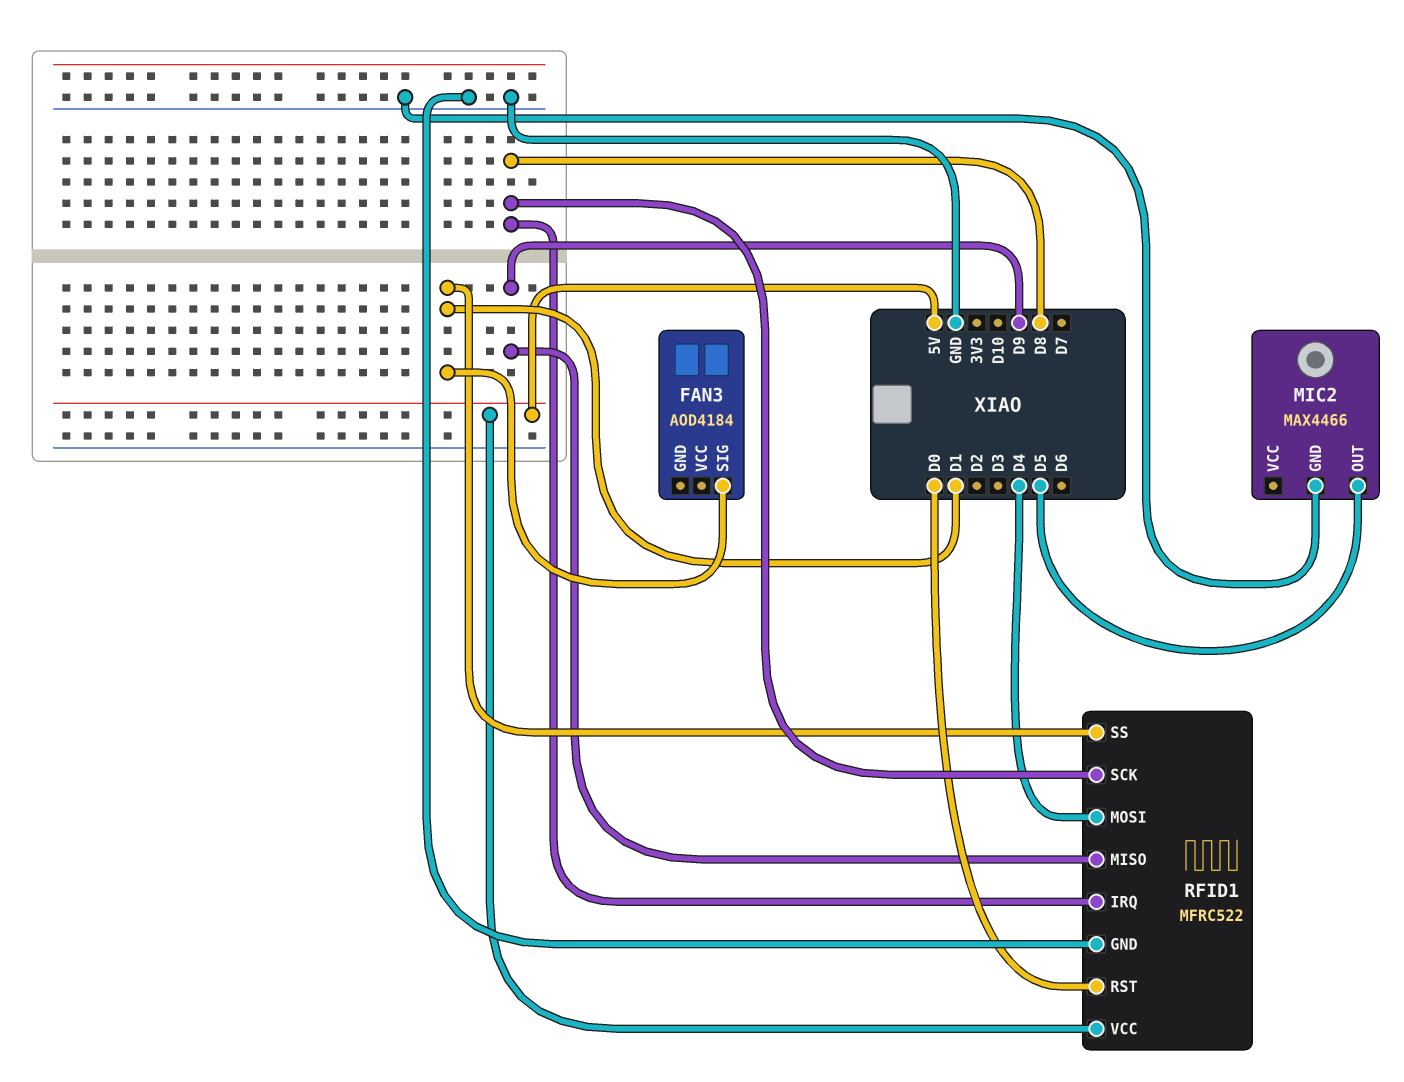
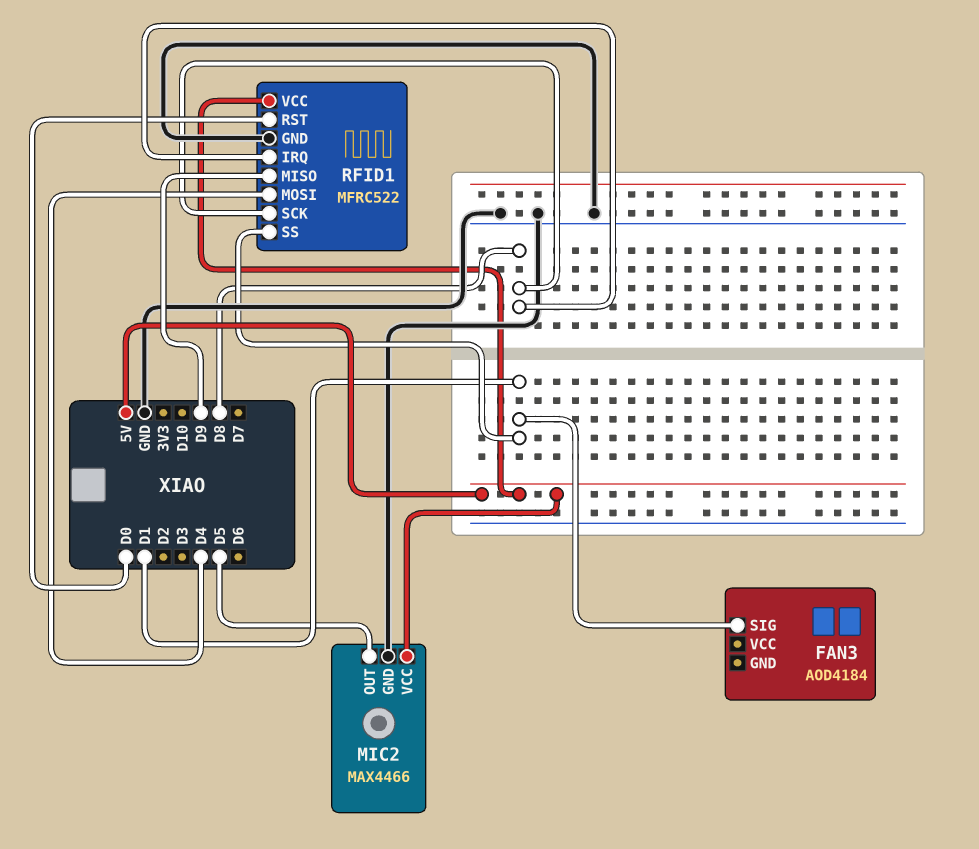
MIC2 pin VCC: none -> 5V

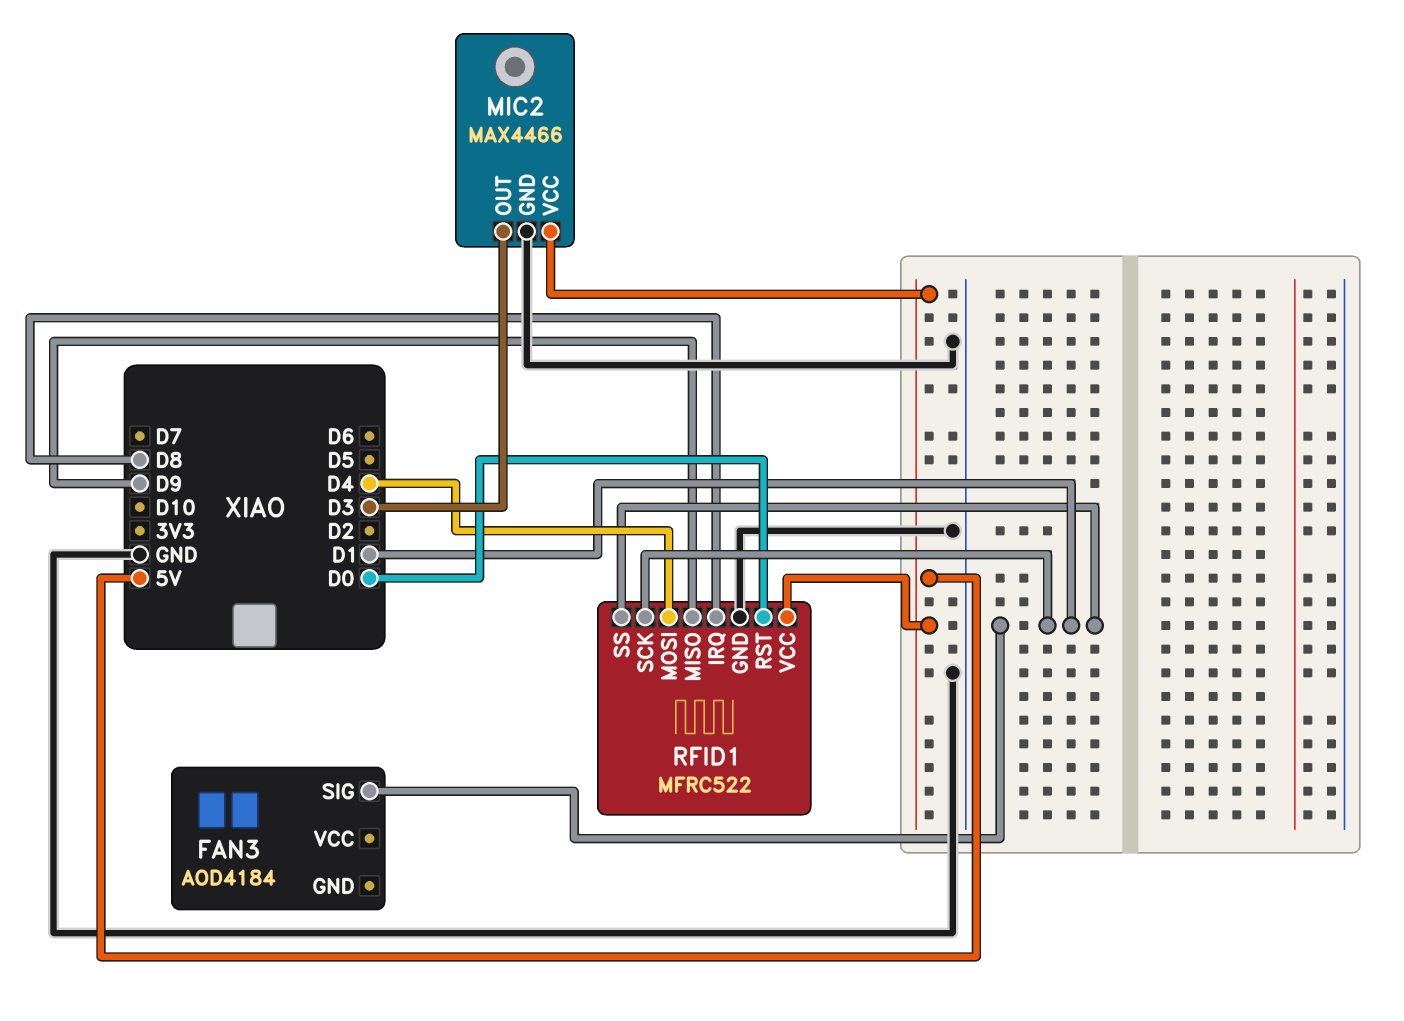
MIC2 pin OUT: D5 -> D3
RFID1 pin SCK: D8 -> D1

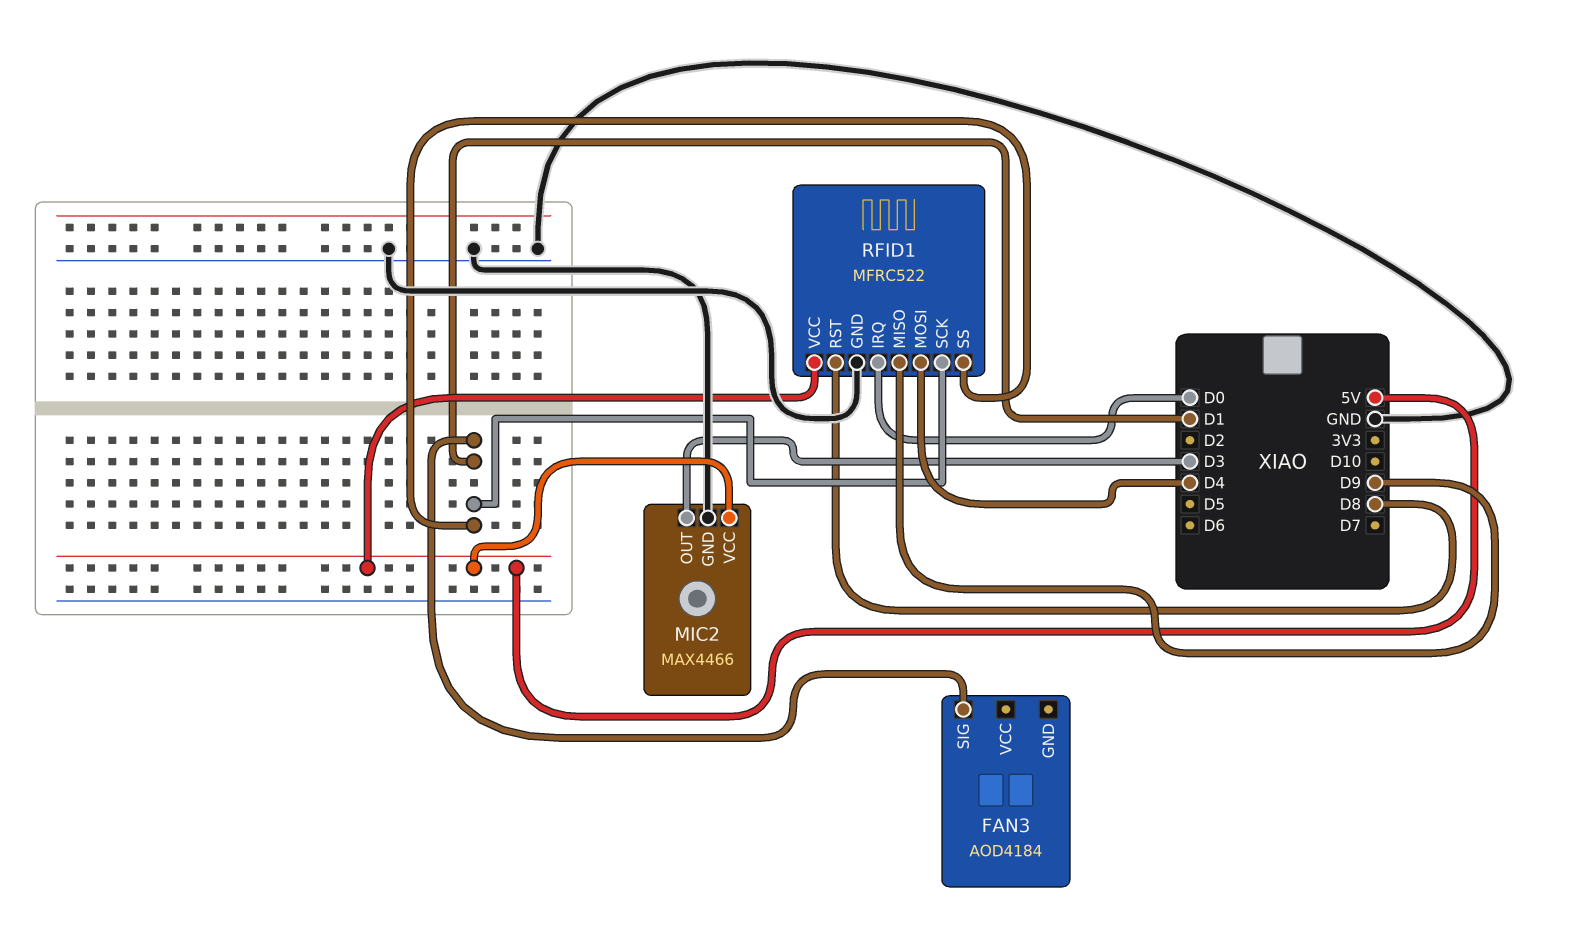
RFID1 pin IRQ: D8 -> D0
RFID1 pin RST: D0 -> D8

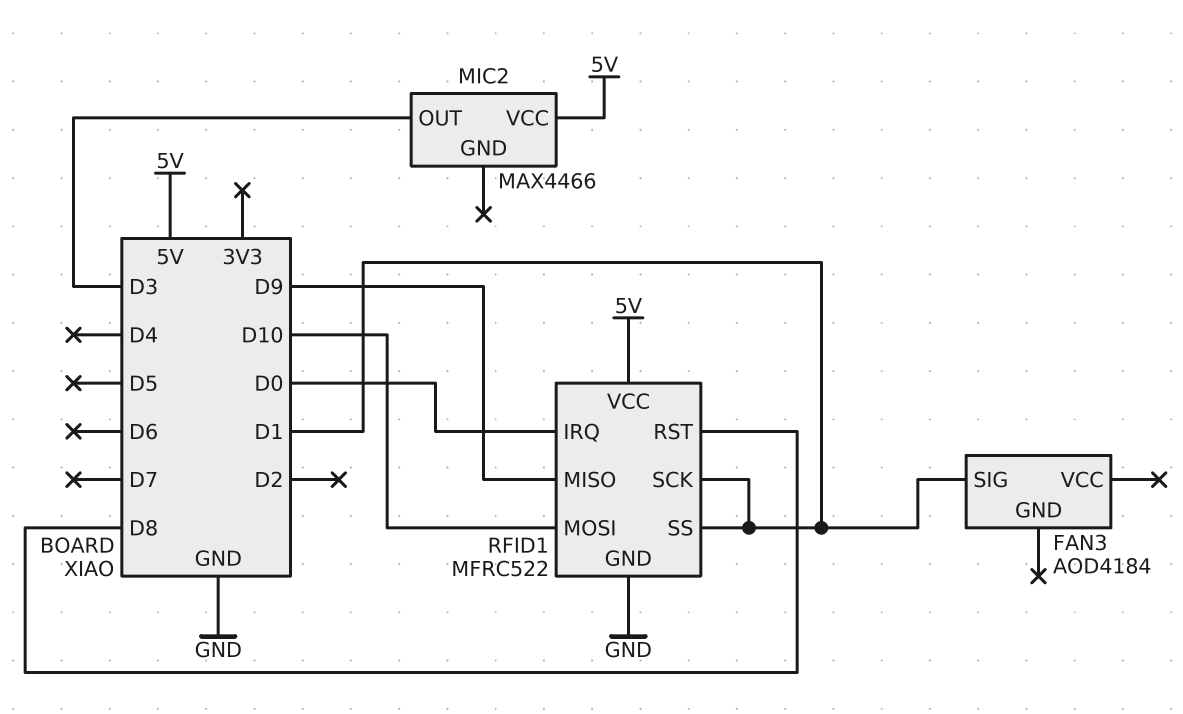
MIC2 pin GND: GND -> none
RFID1 pin MOSI: D4 -> D10

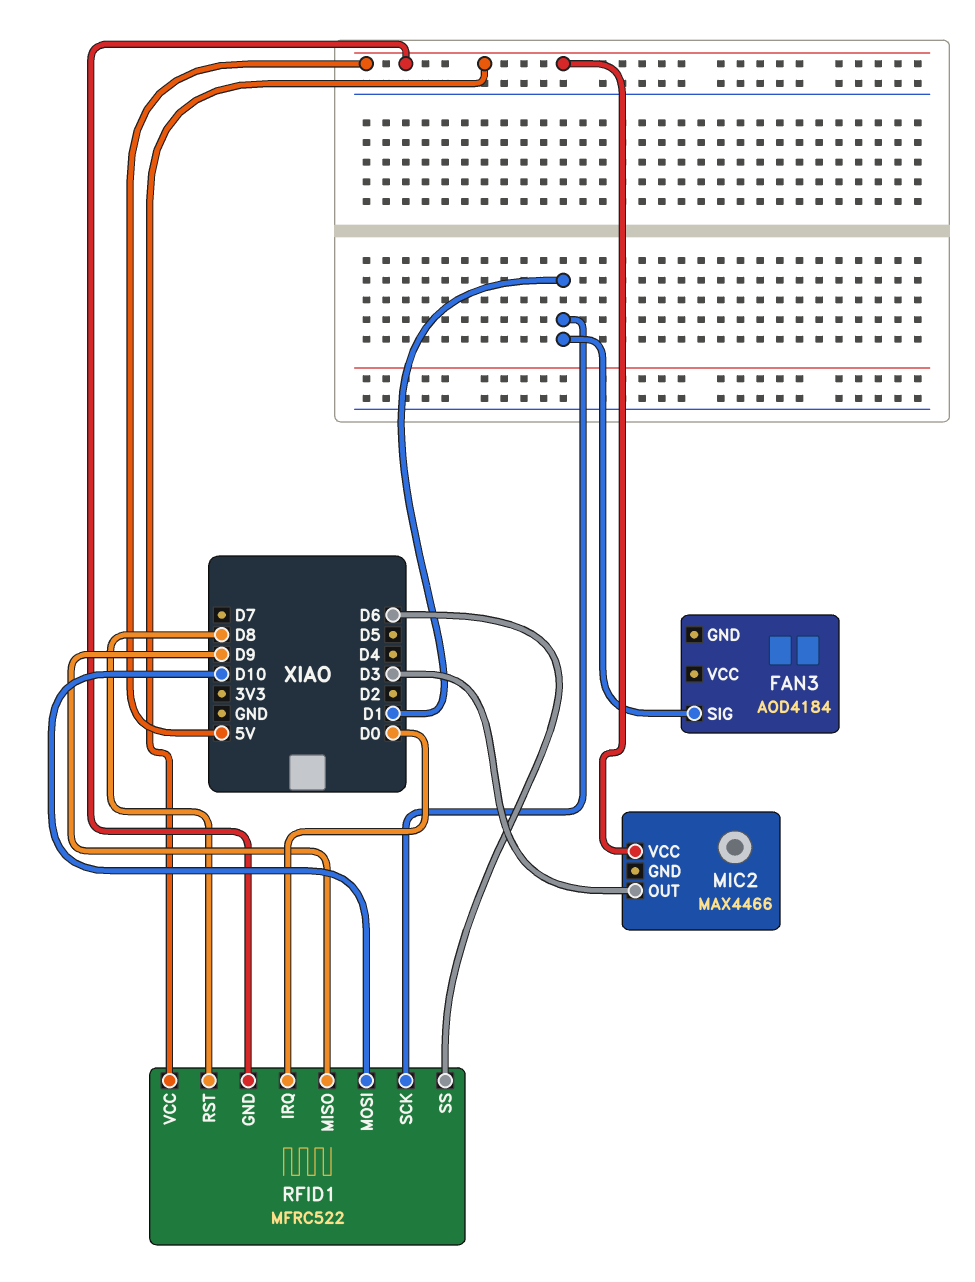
RFID1 pin GND: GND -> 5V
RFID1 pin SS: D1 -> D6

